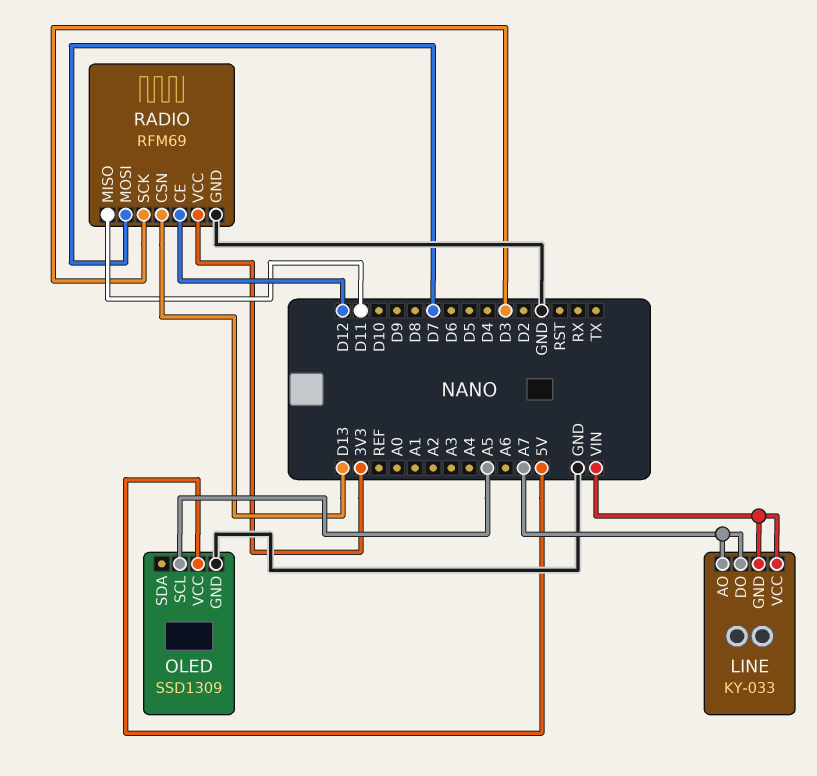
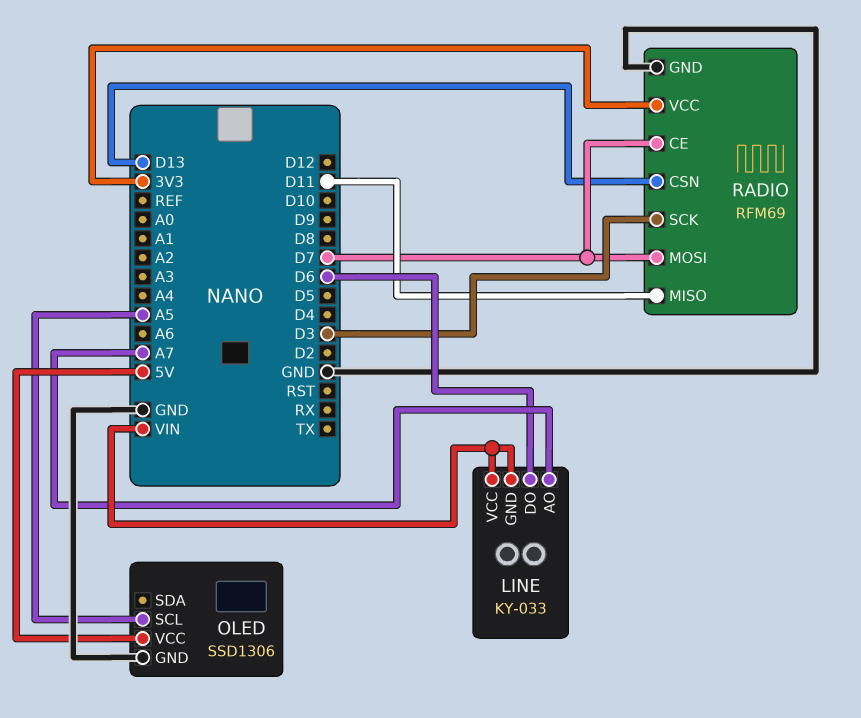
LINE pin DO: A7 -> D6
OLED: SSD1309 -> SSD1306
RADIO pin CE: D12 -> D7

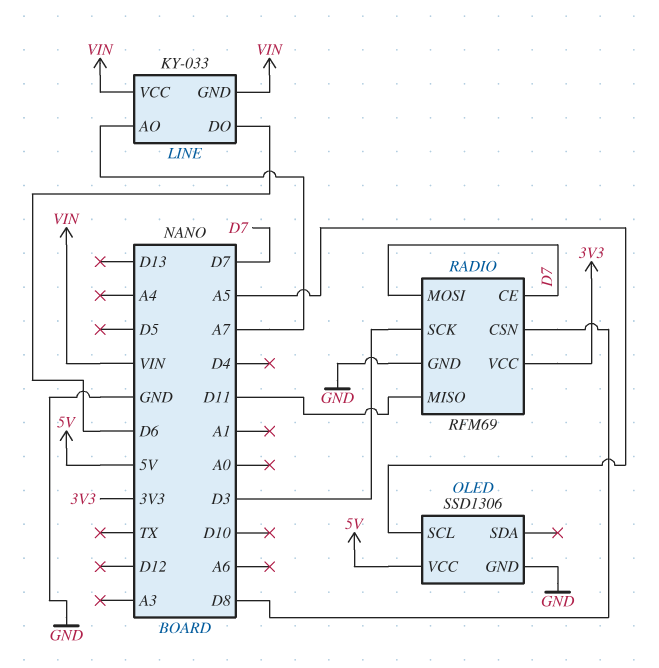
RADIO pin CSN: D13 -> D8

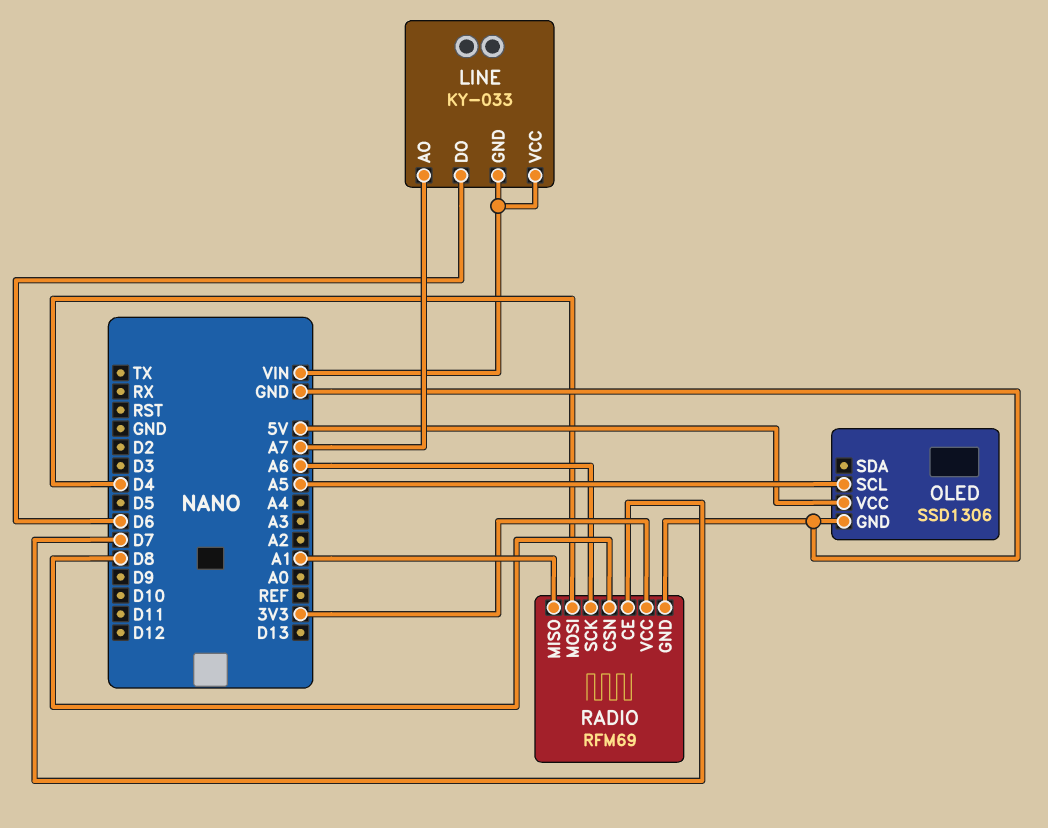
RADIO pin MISO: D11 -> A1
RADIO pin MOSI: D7 -> D4
RADIO pin SCK: D3 -> A6

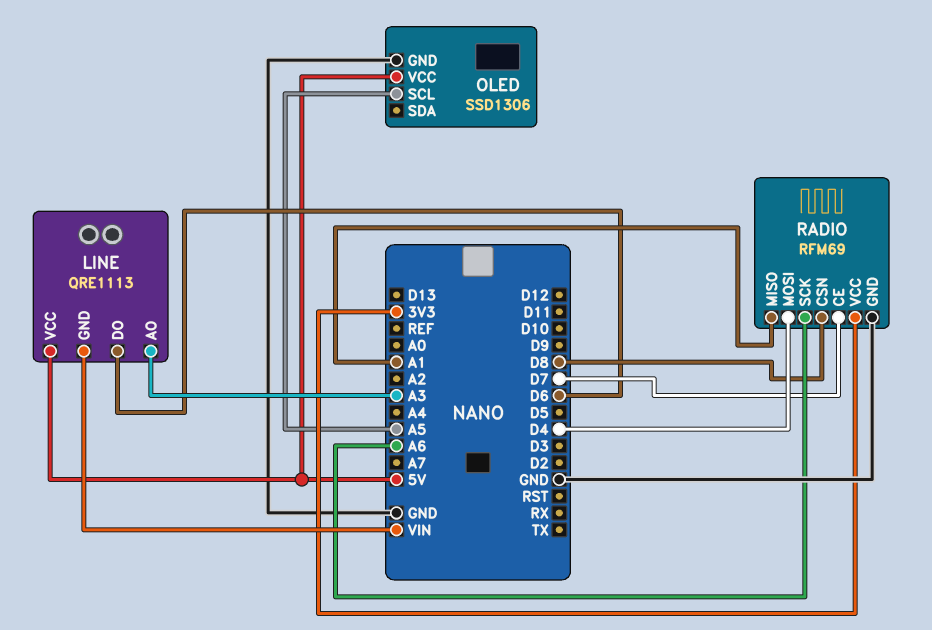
LINE: KY-033 -> QRE1113
LINE pin AO: A7 -> A3
LINE pin VCC: VIN -> 5V

